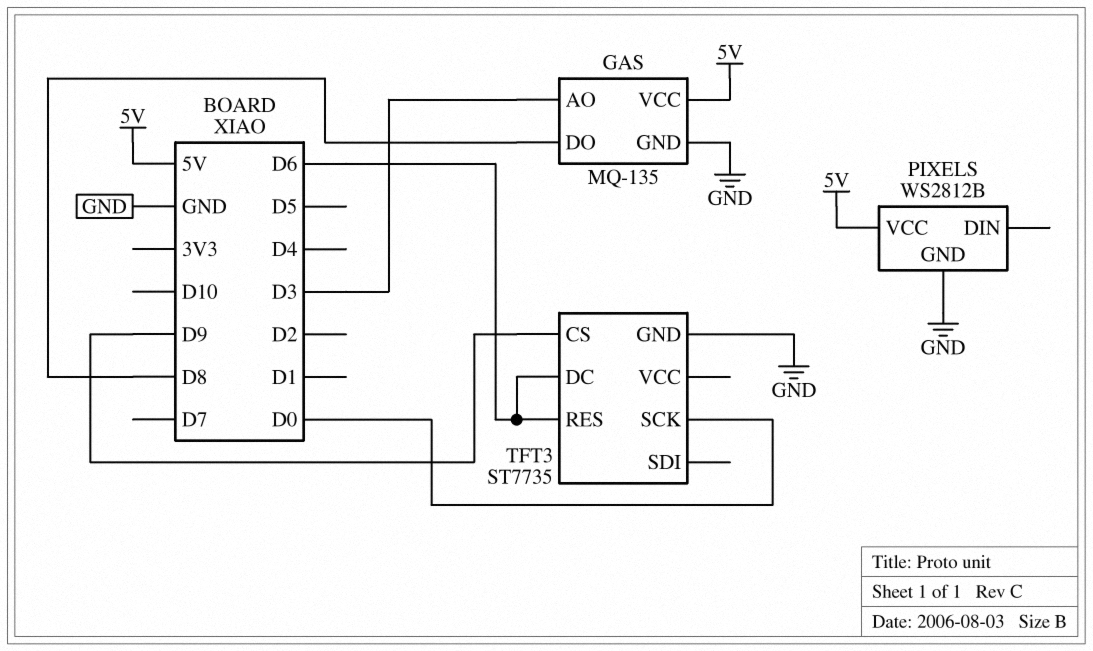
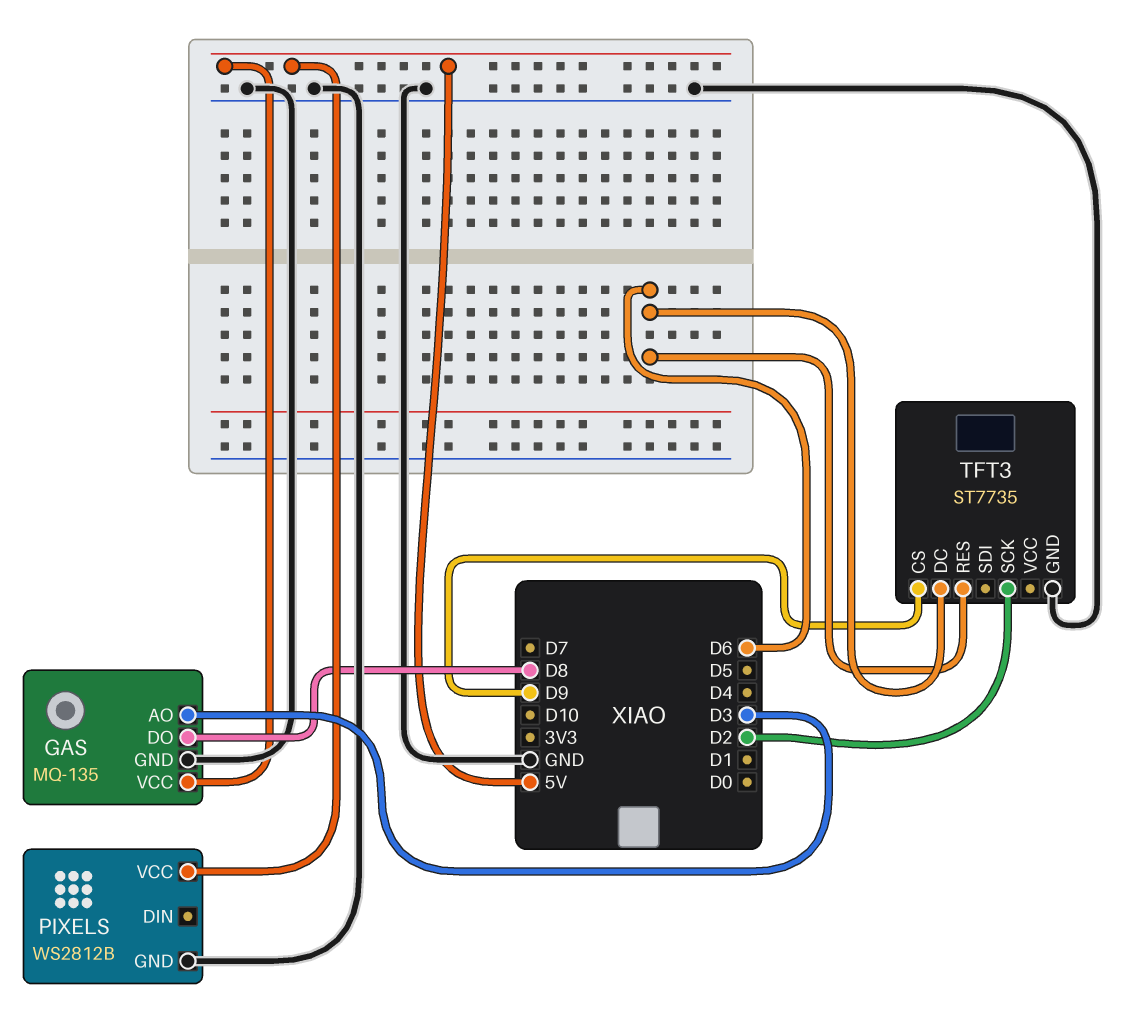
TFT3 pin SCK: D0 -> D2

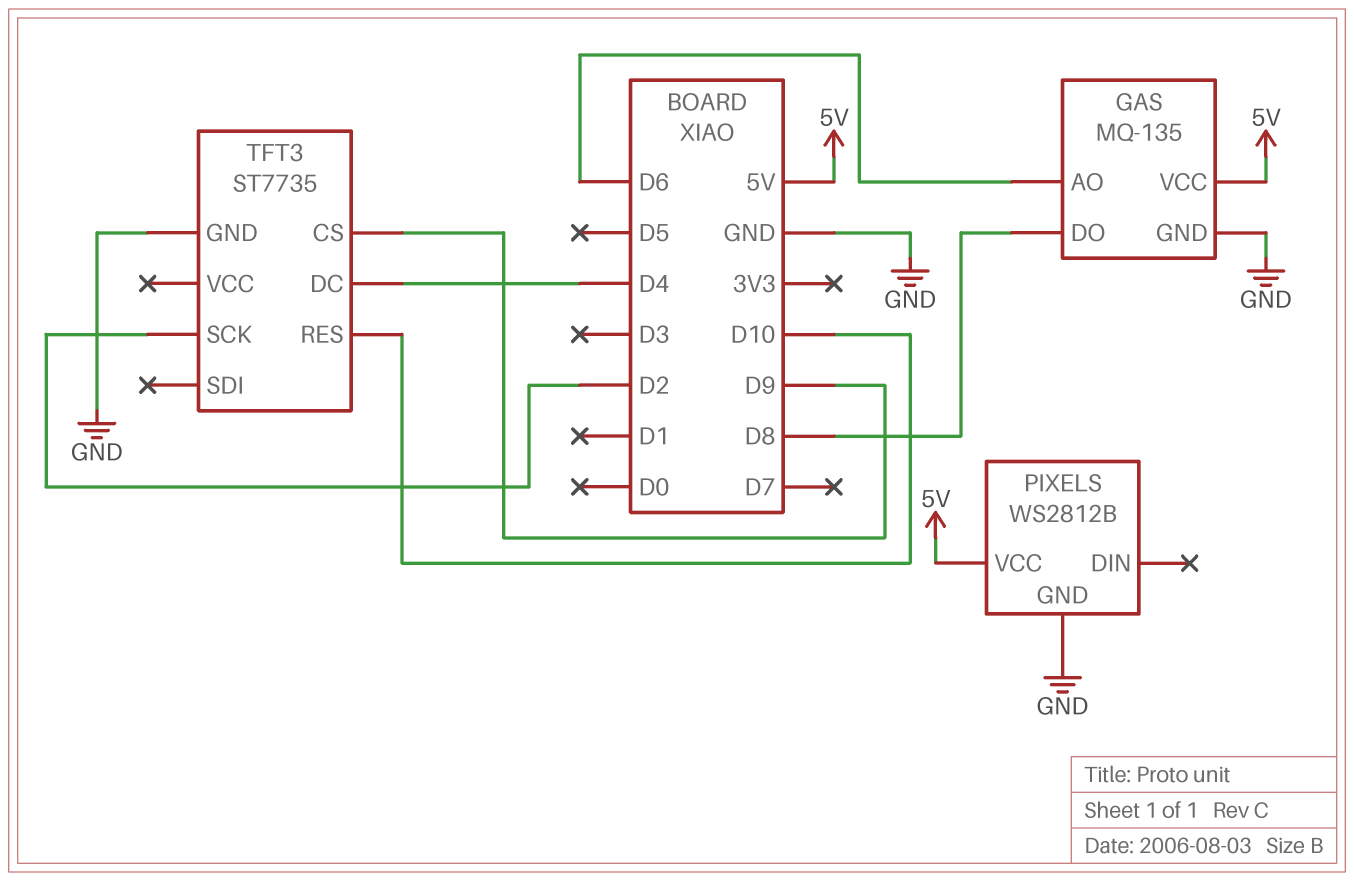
GAS pin AO: D3 -> D6
TFT3 pin DC: D6 -> D4
TFT3 pin RES: D6 -> D10

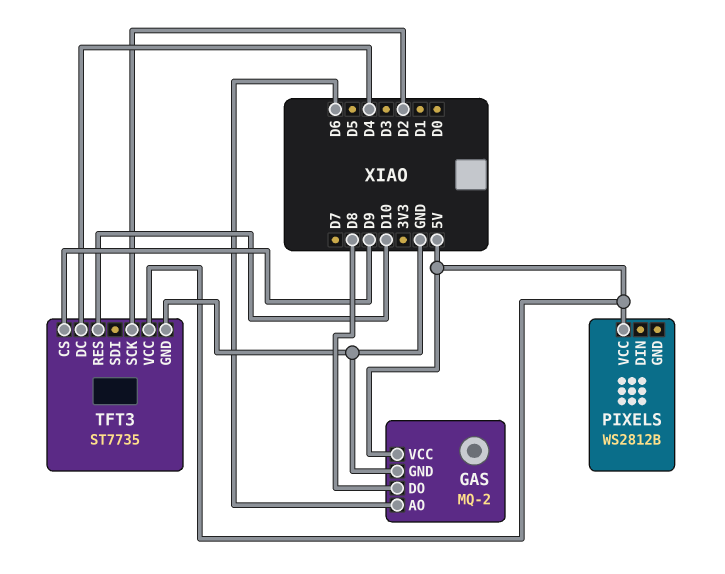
GAS: MQ-135 -> MQ-2
PIXELS pin GND: GND -> none
TFT3 pin VCC: none -> 5V

